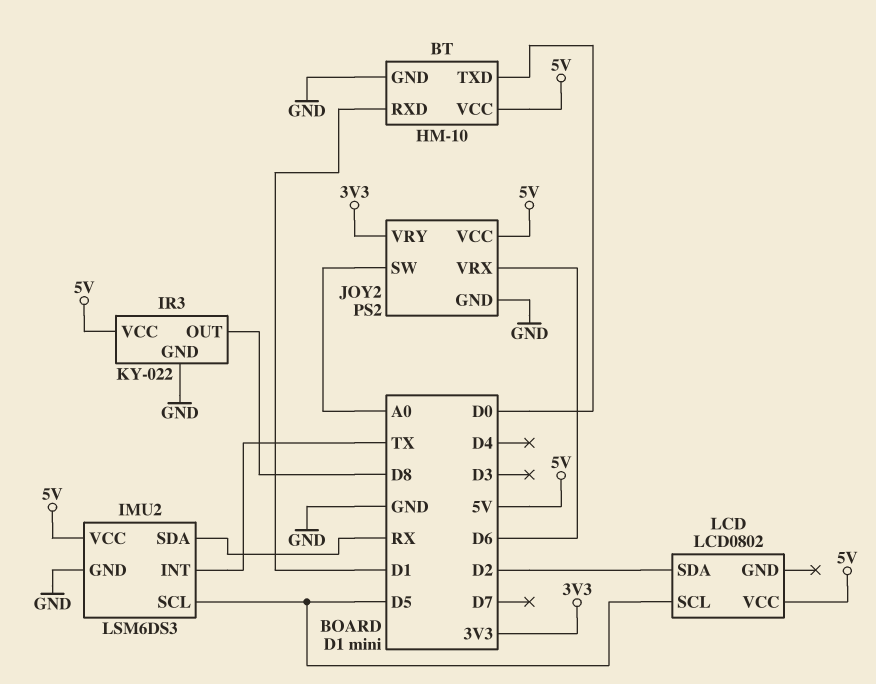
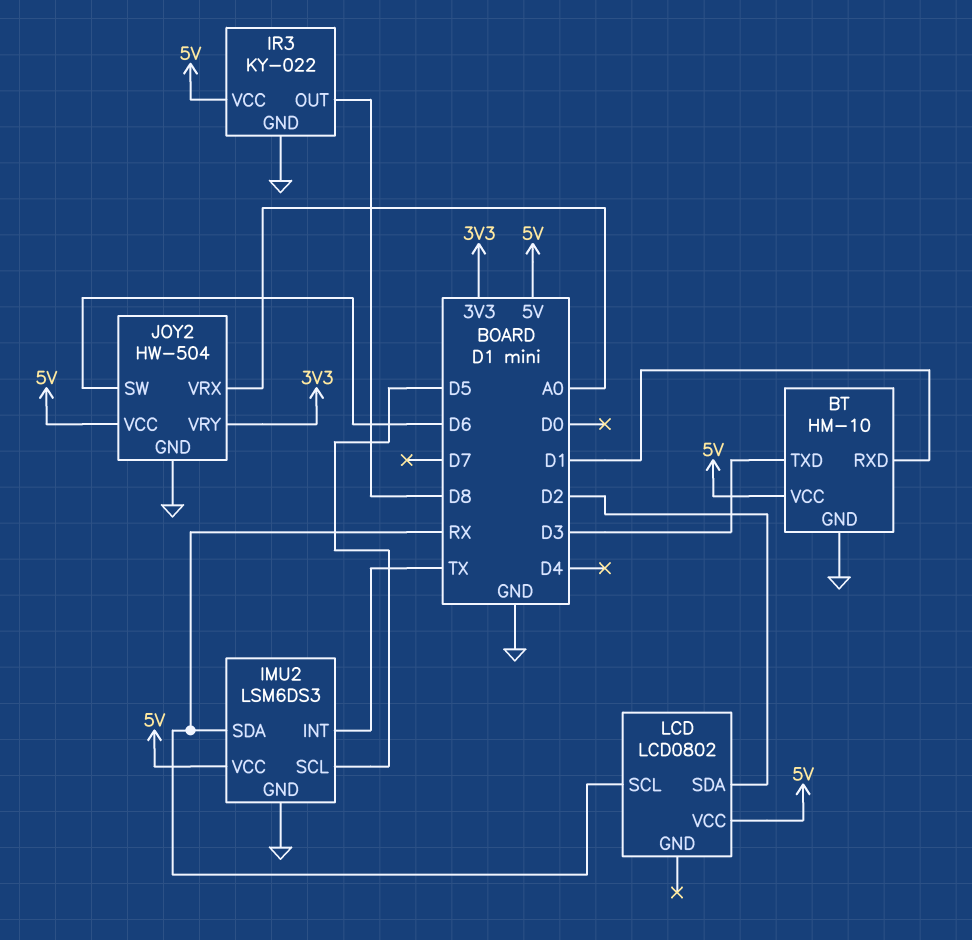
BT pin TXD: D0 -> D3
JOY2: PS2 -> HW-504
JOY2 pin SW: A0 -> D6
JOY2 pin VRX: D6 -> A0
LCD pin SCL: D5 -> RX

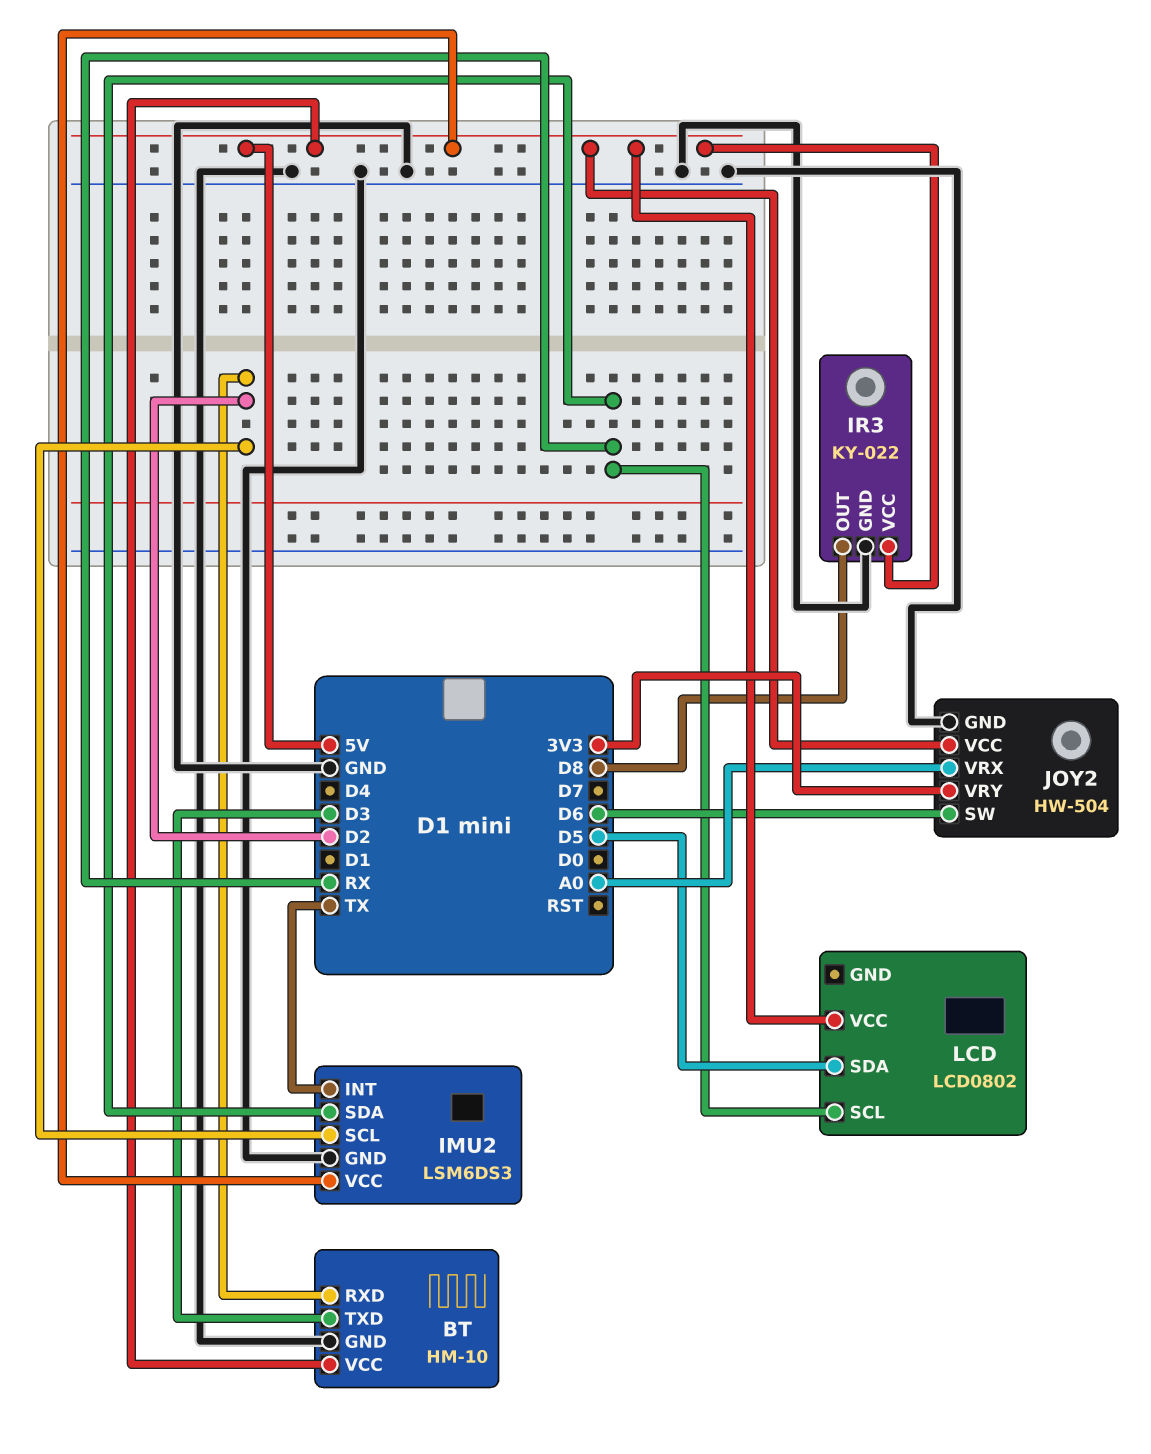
BT pin RXD: D1 -> D2
IMU2 pin SCL: D5 -> D2
LCD pin SDA: D2 -> D5

